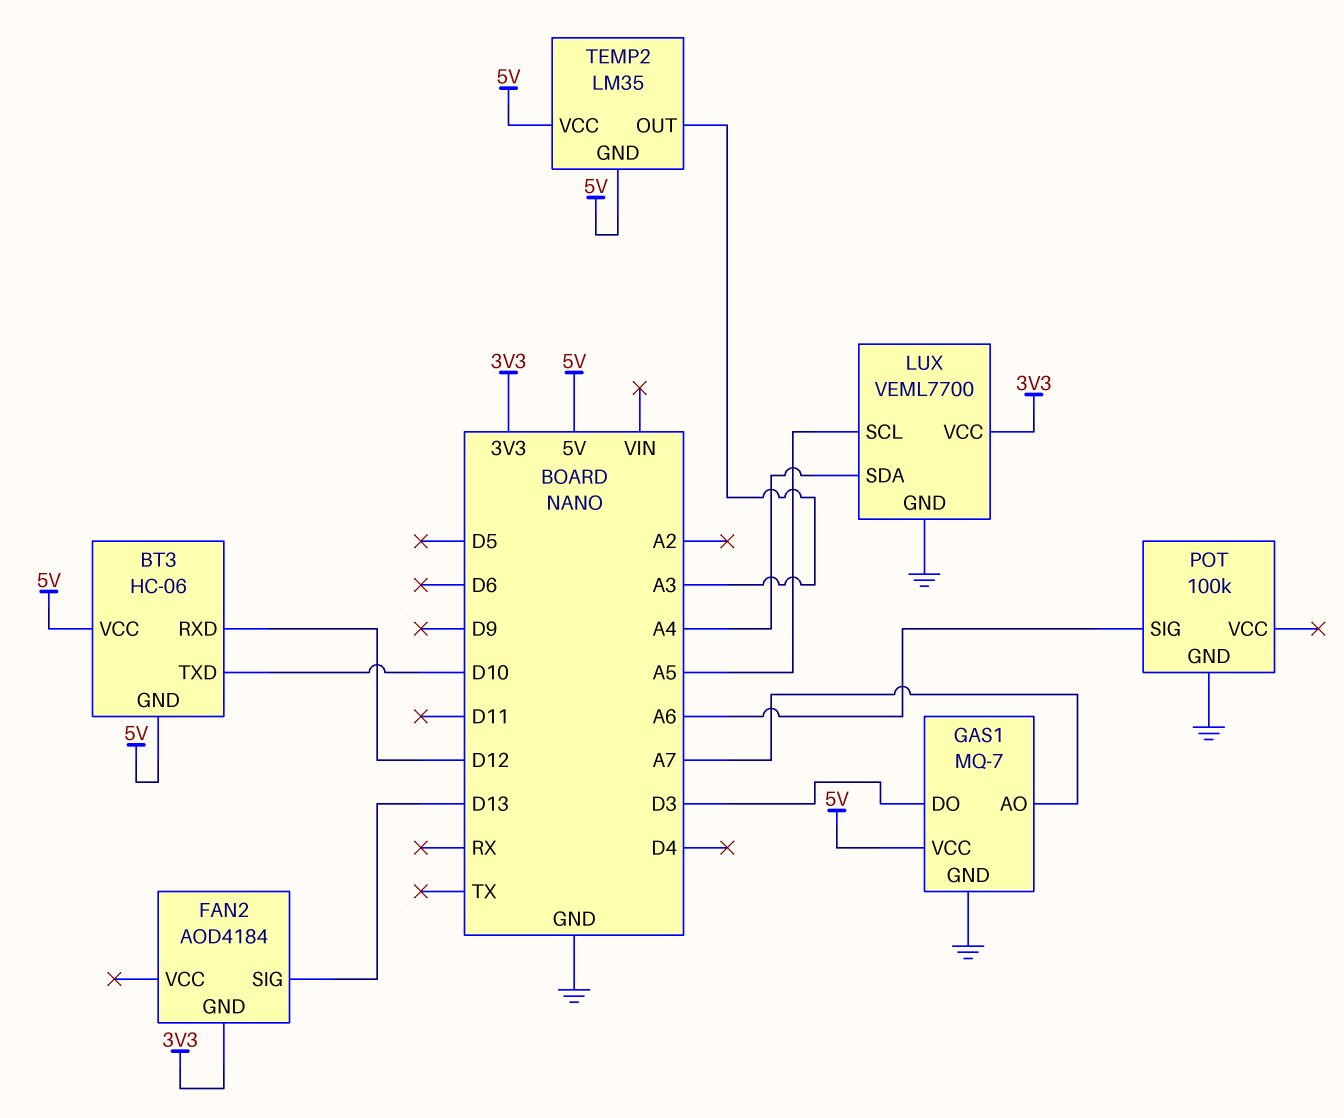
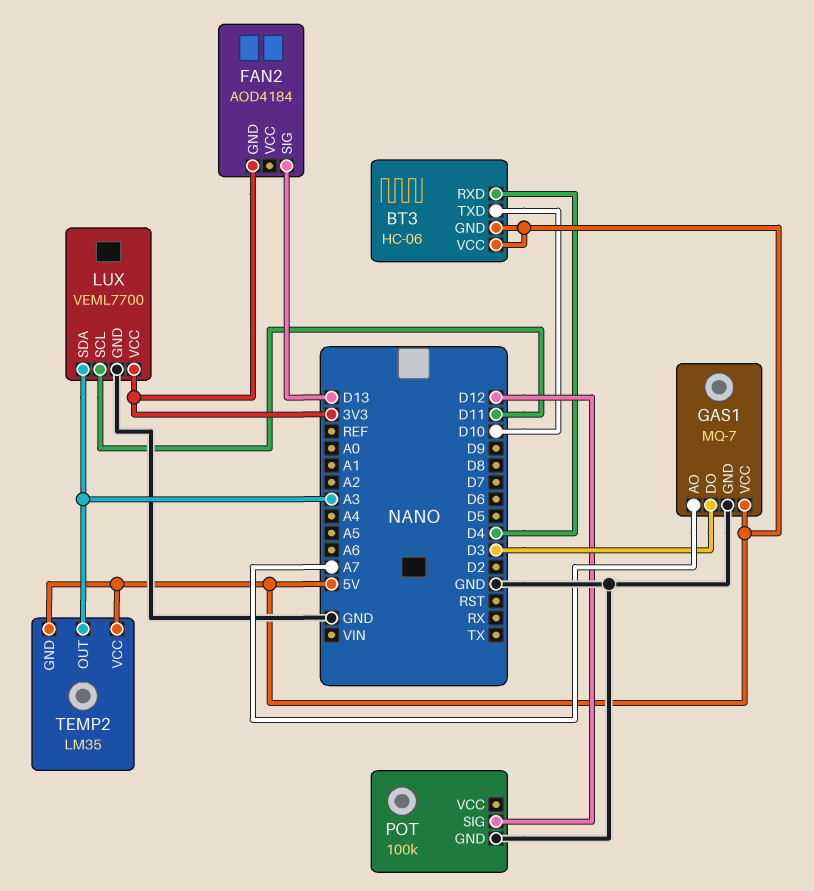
BT3 pin RXD: D12 -> D4
LUX pin SCL: A5 -> D11
LUX pin SDA: A4 -> A3
POT pin SIG: A6 -> D12

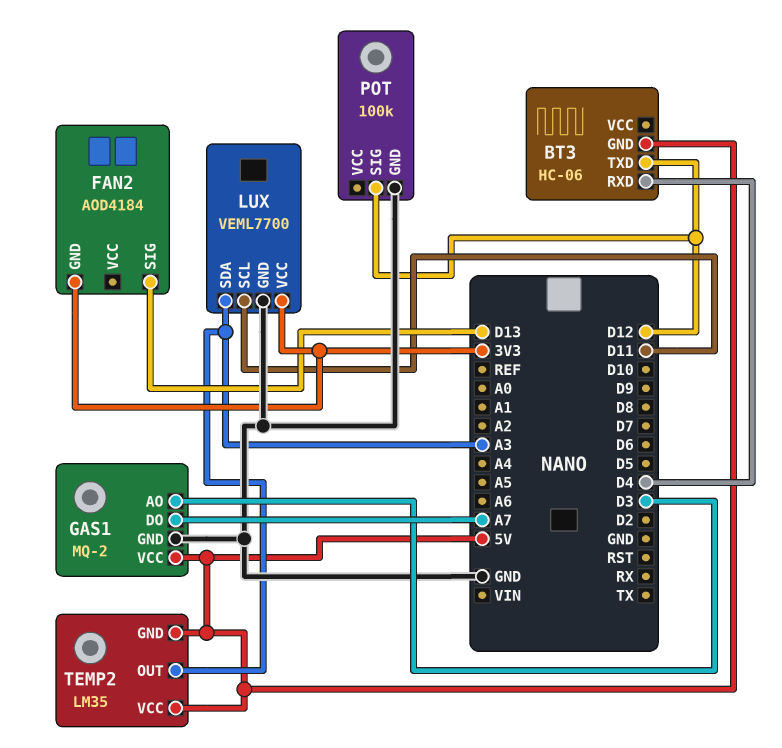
BT3 pin TXD: D10 -> D12
BT3 pin VCC: 5V -> none
GAS1: MQ-7 -> MQ-2
GAS1 pin AO: A7 -> D3
GAS1 pin DO: D3 -> A7

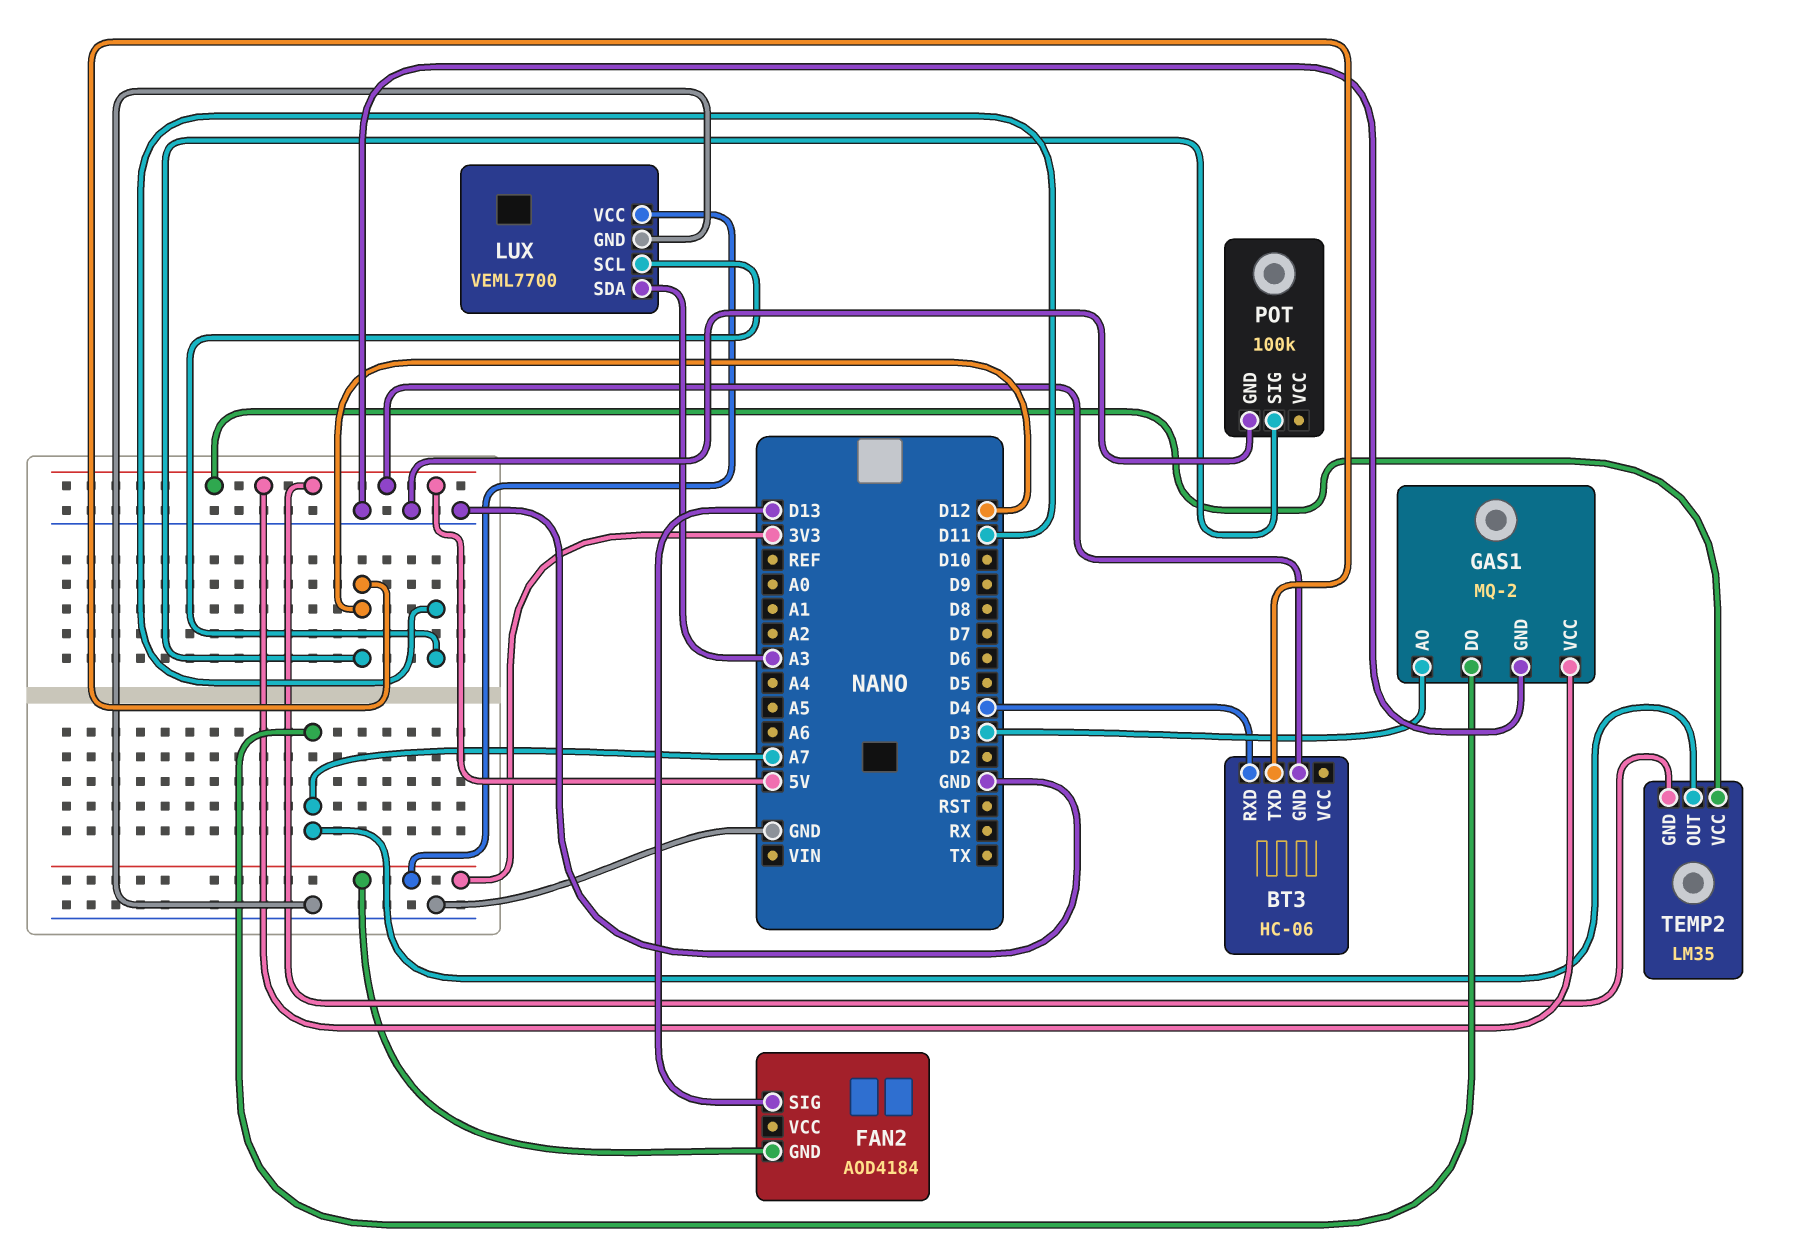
TEMP2 pin OUT: A3 -> A7

